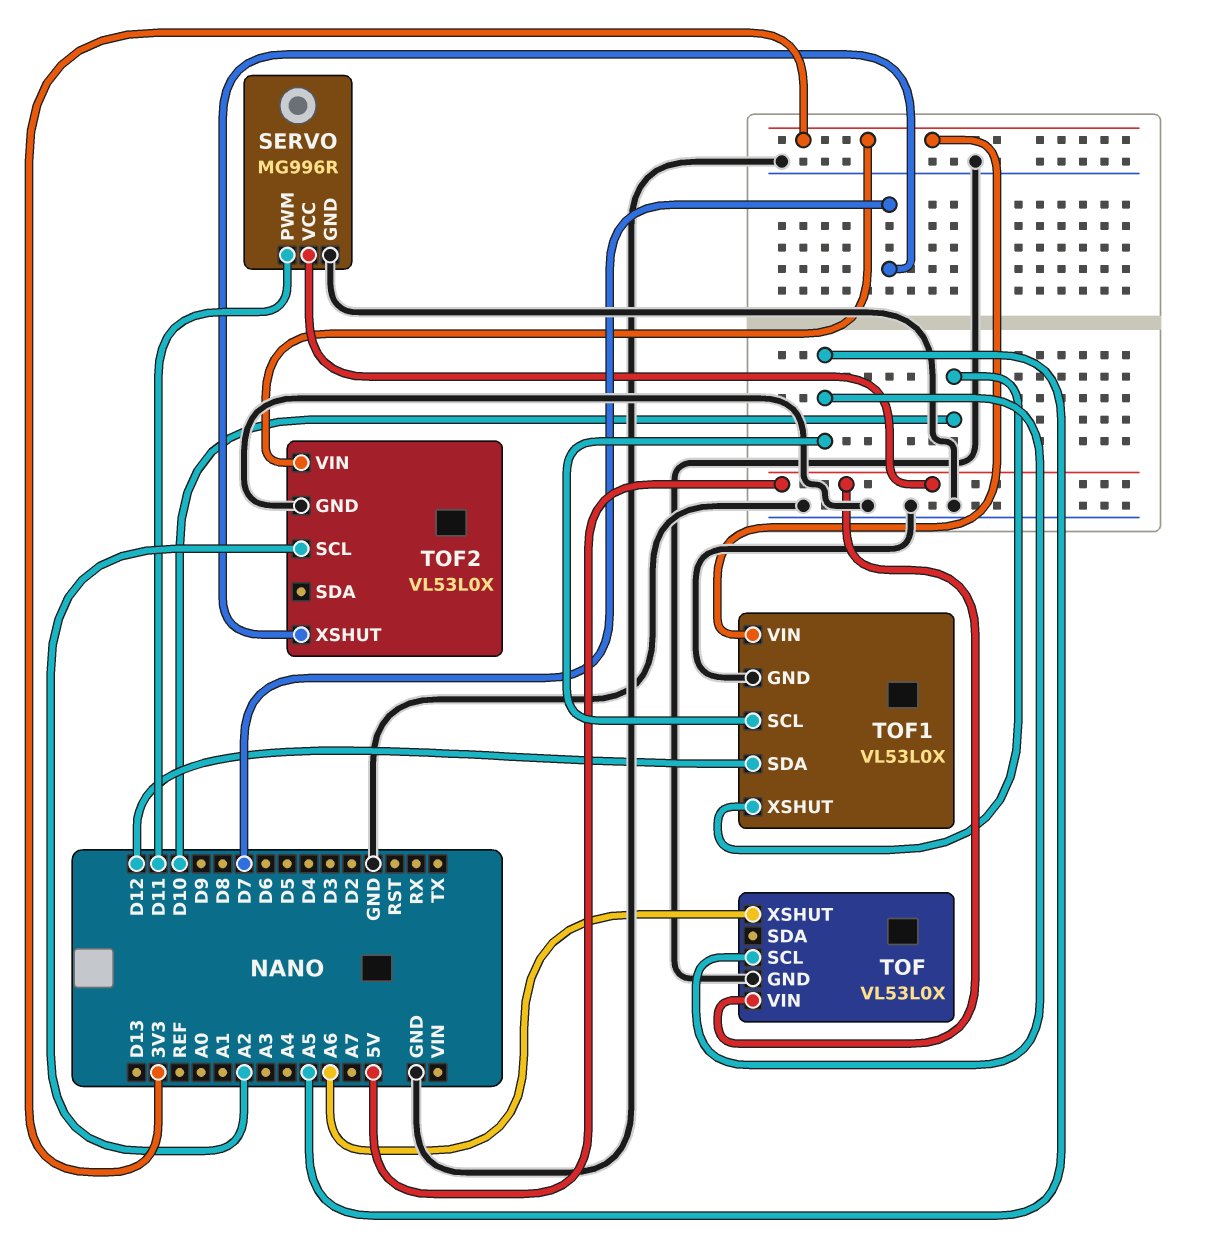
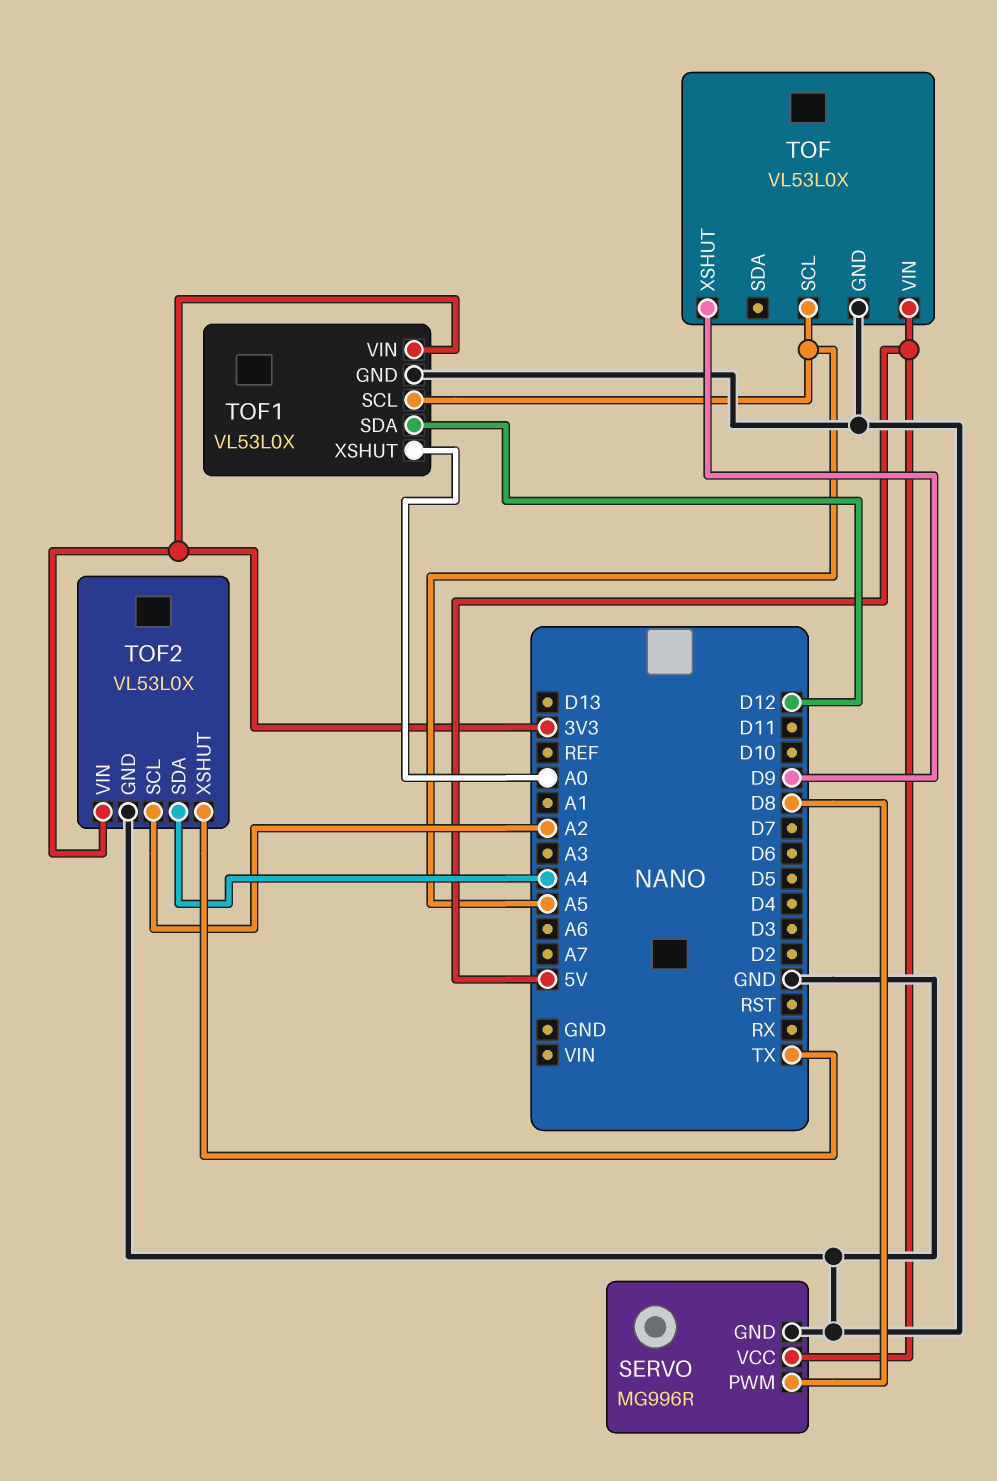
SERVO pin PWM: D11 -> D8
TOF pin XSHUT: A6 -> D9
TOF1 pin XSHUT: D10 -> A0
TOF2 pin SDA: none -> A4
TOF2 pin XSHUT: D7 -> TX

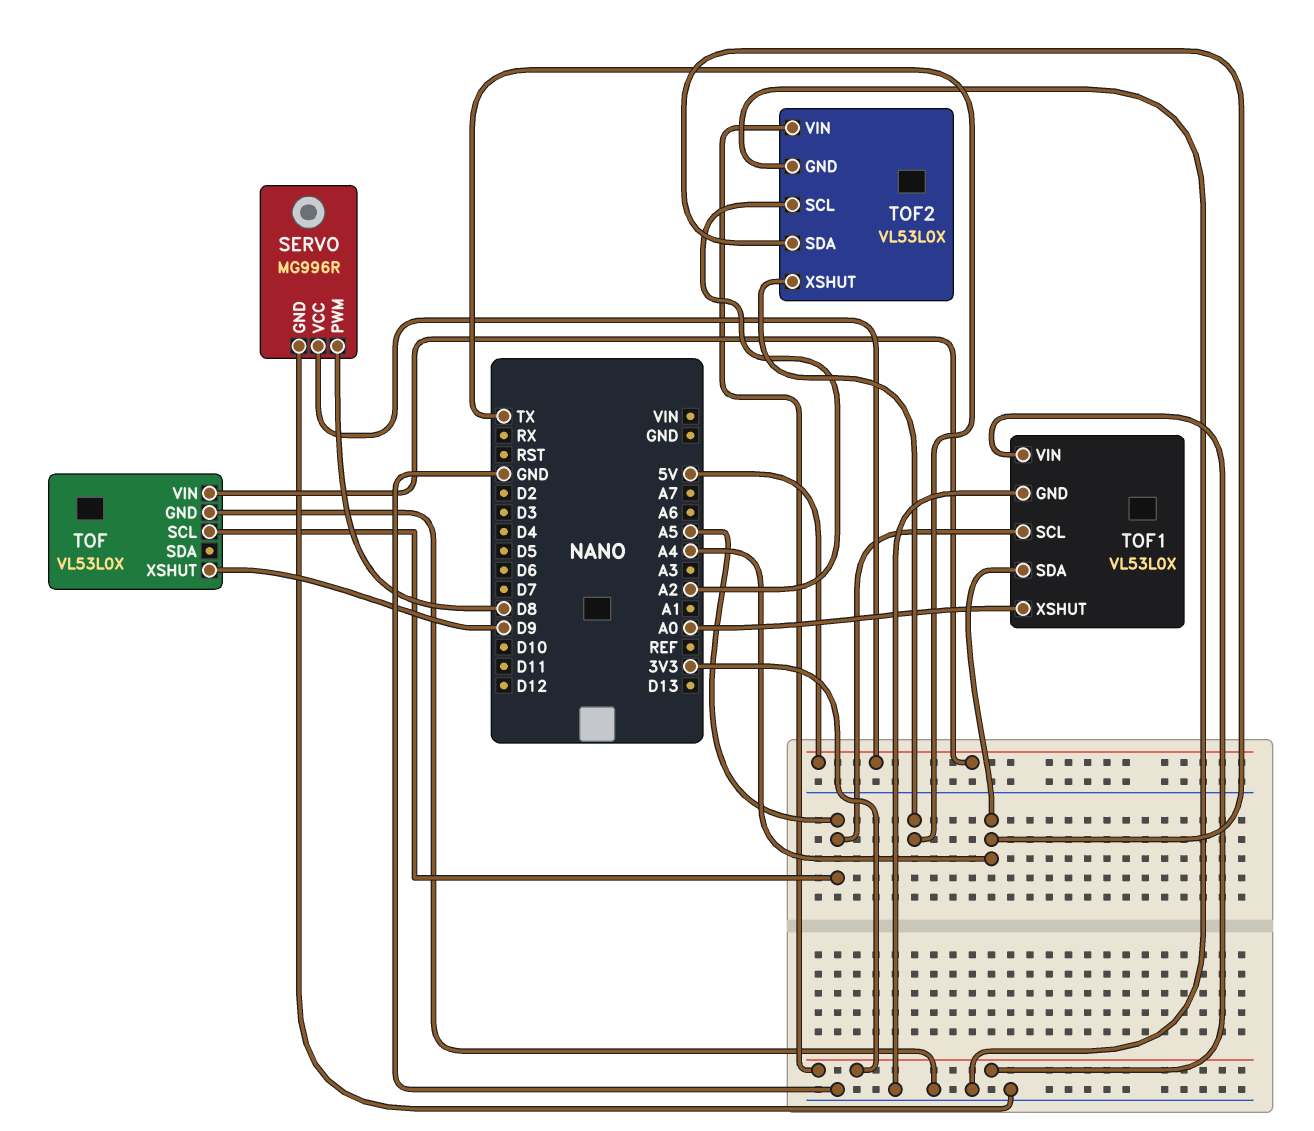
TOF1 pin SDA: D12 -> A4

